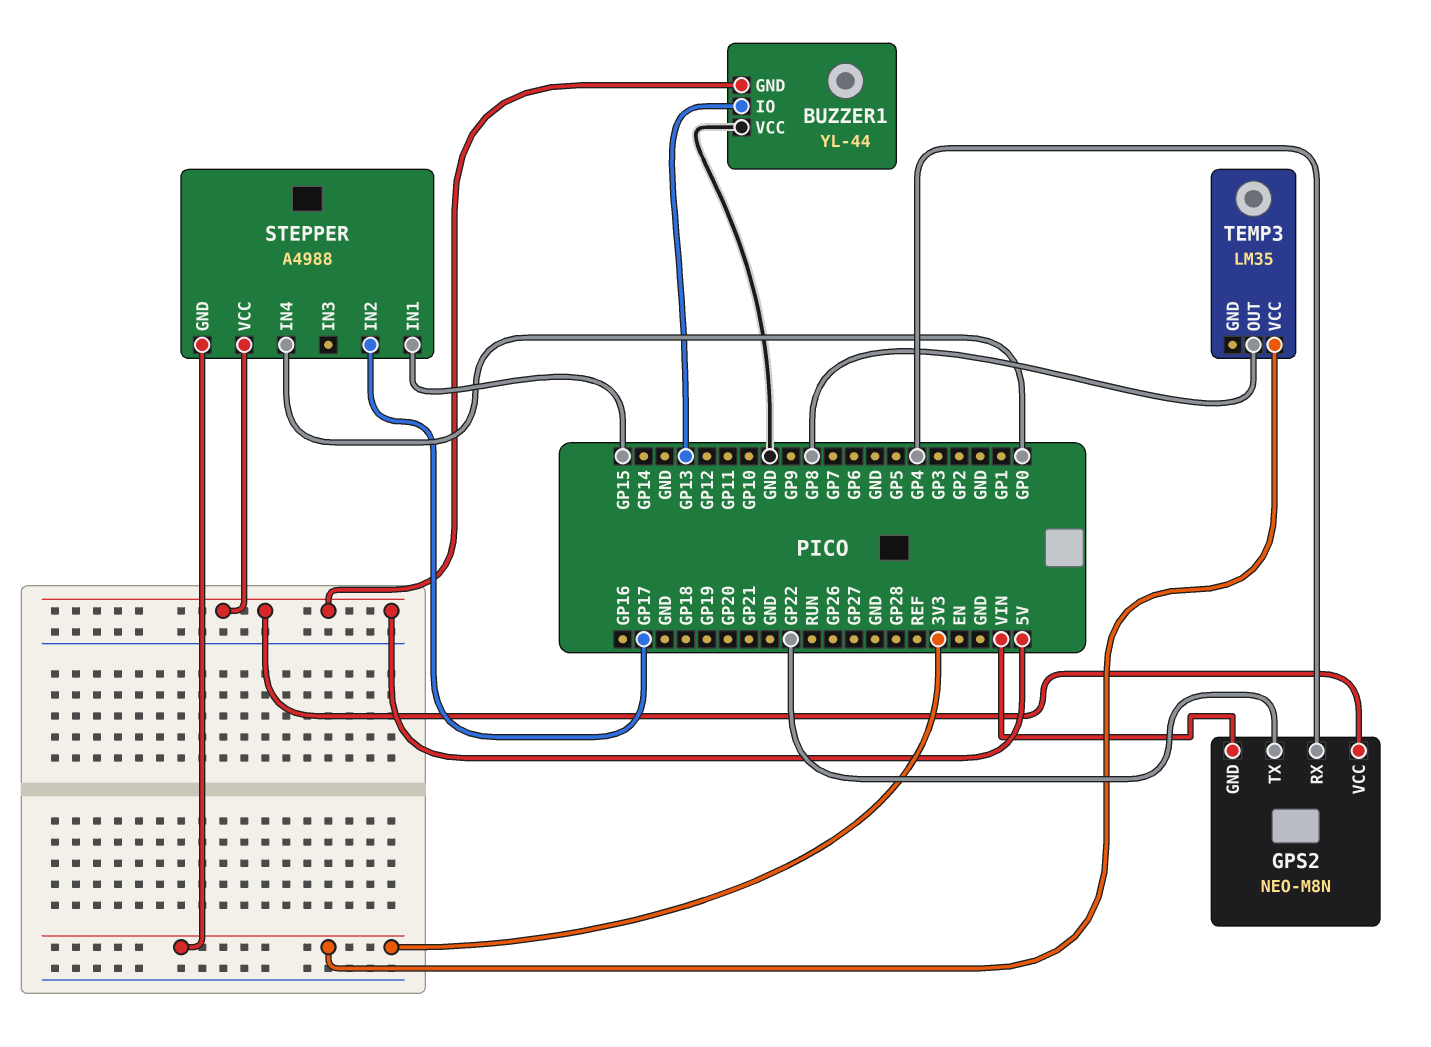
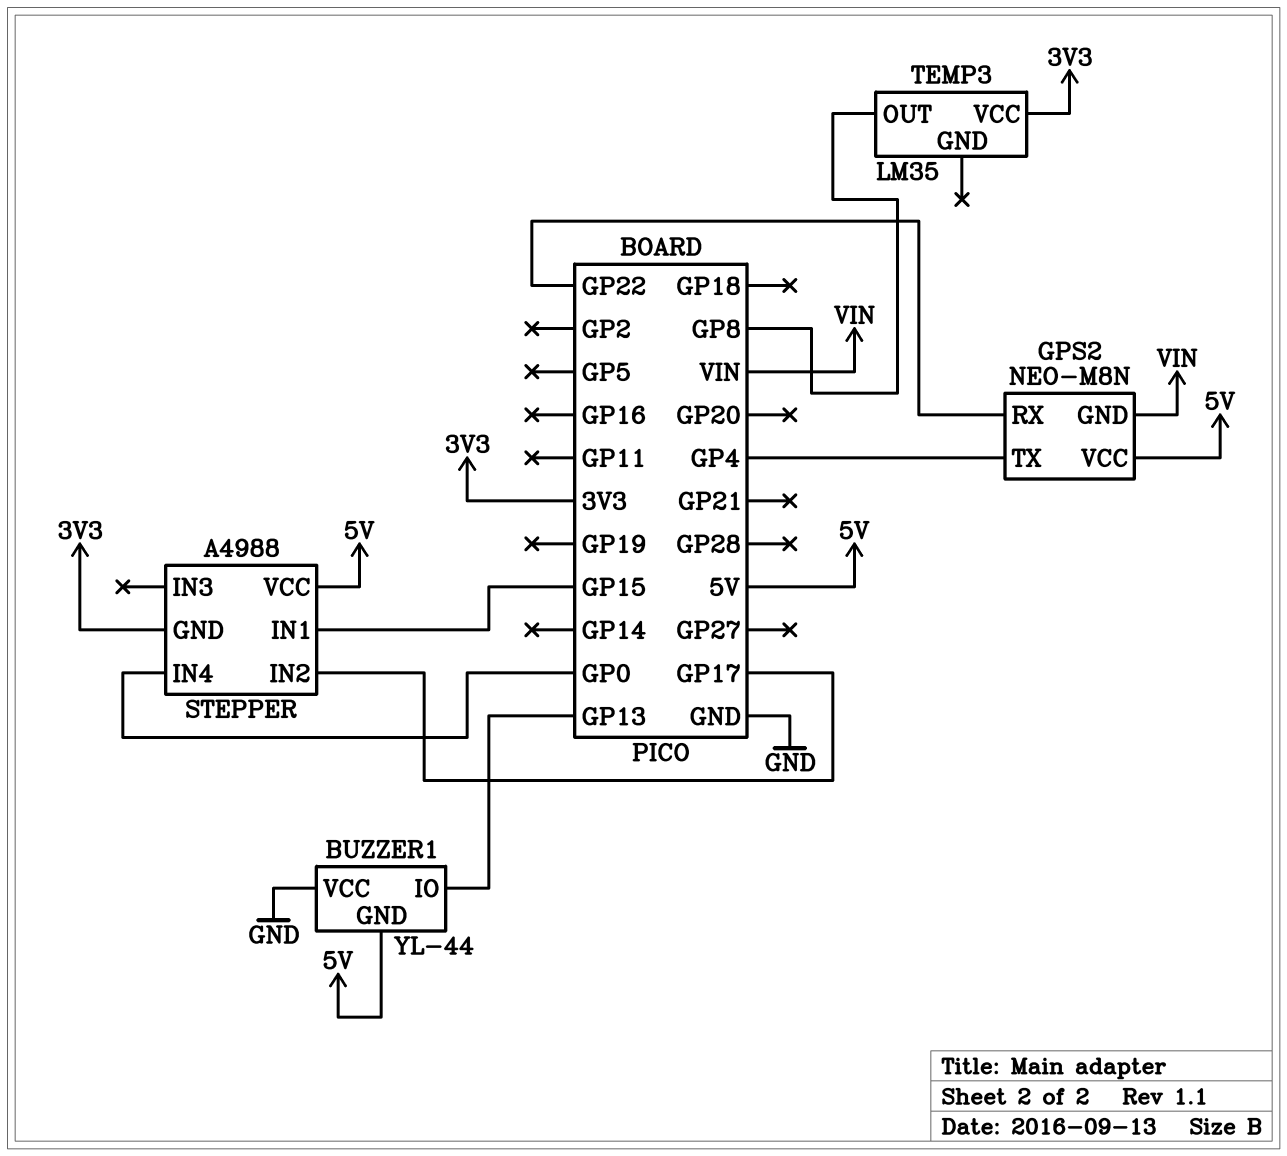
GPS2 pin RX: GP4 -> GP22
GPS2 pin TX: GP22 -> GP4

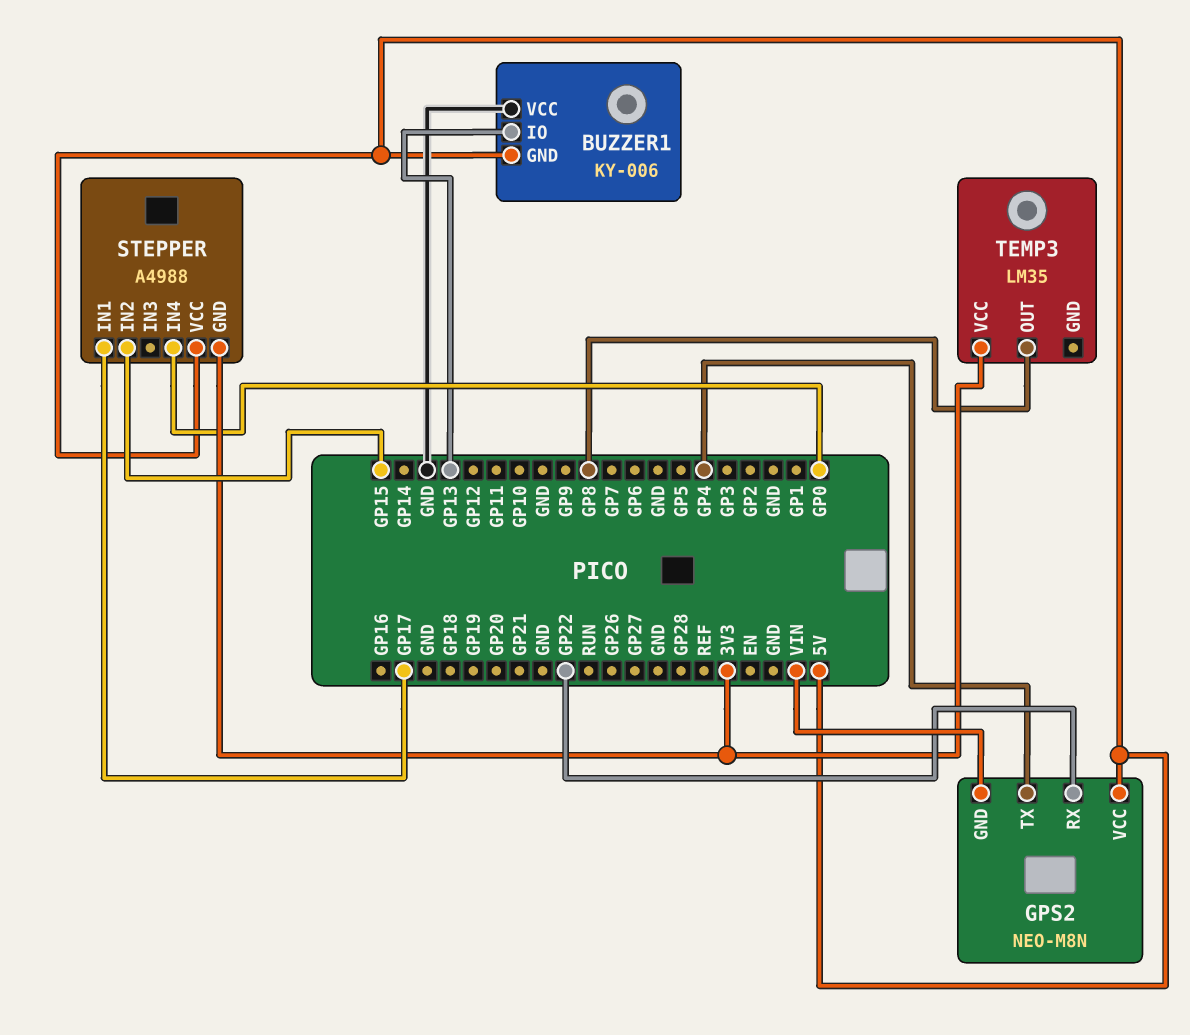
BUZZER1: YL-44 -> KY-006
STEPPER pin IN1: GP15 -> GP17
STEPPER pin IN2: GP17 -> GP15

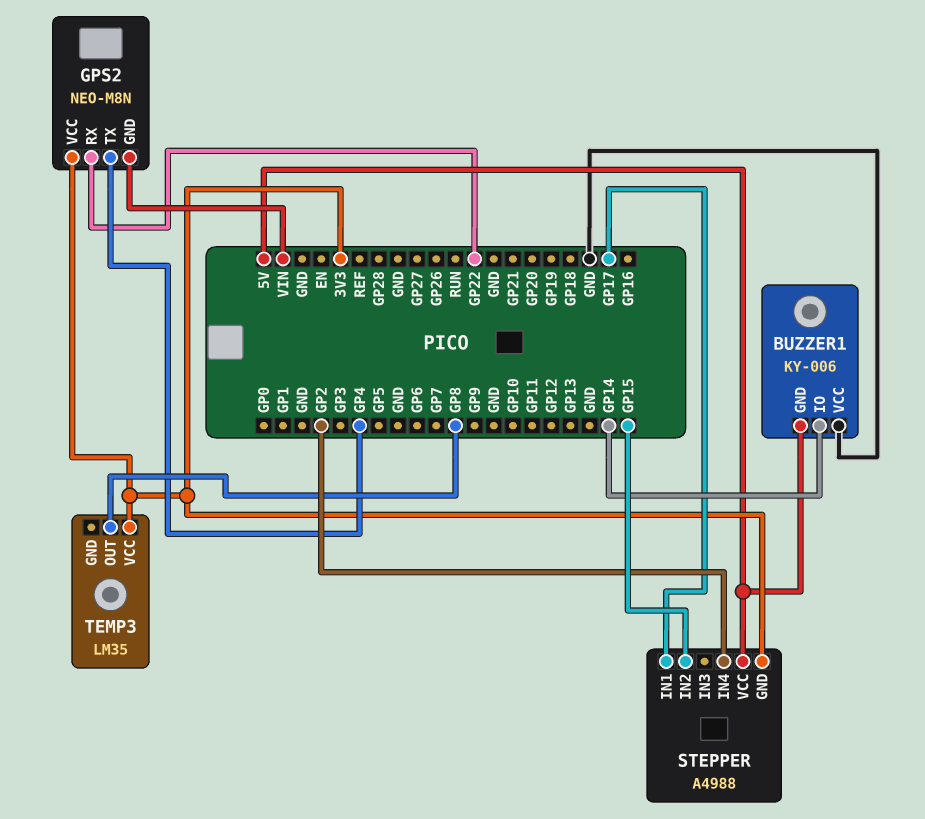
BUZZER1 pin IO: GP13 -> GP14
GPS2 pin VCC: 5V -> 3V3
STEPPER pin IN4: GP0 -> GP2

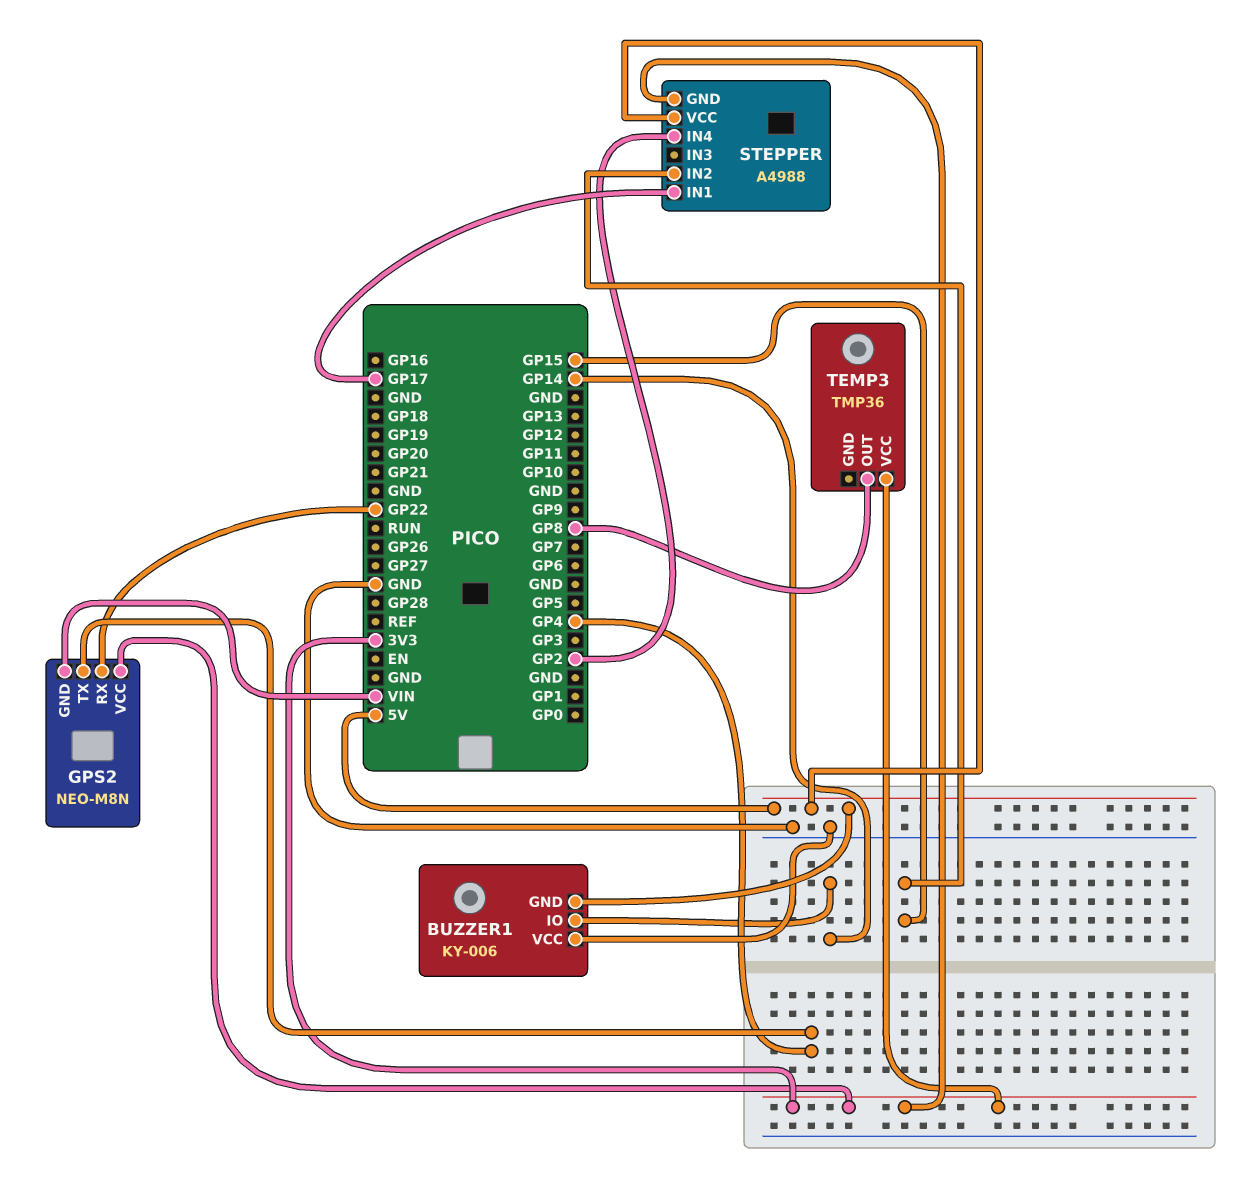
TEMP3: LM35 -> TMP36

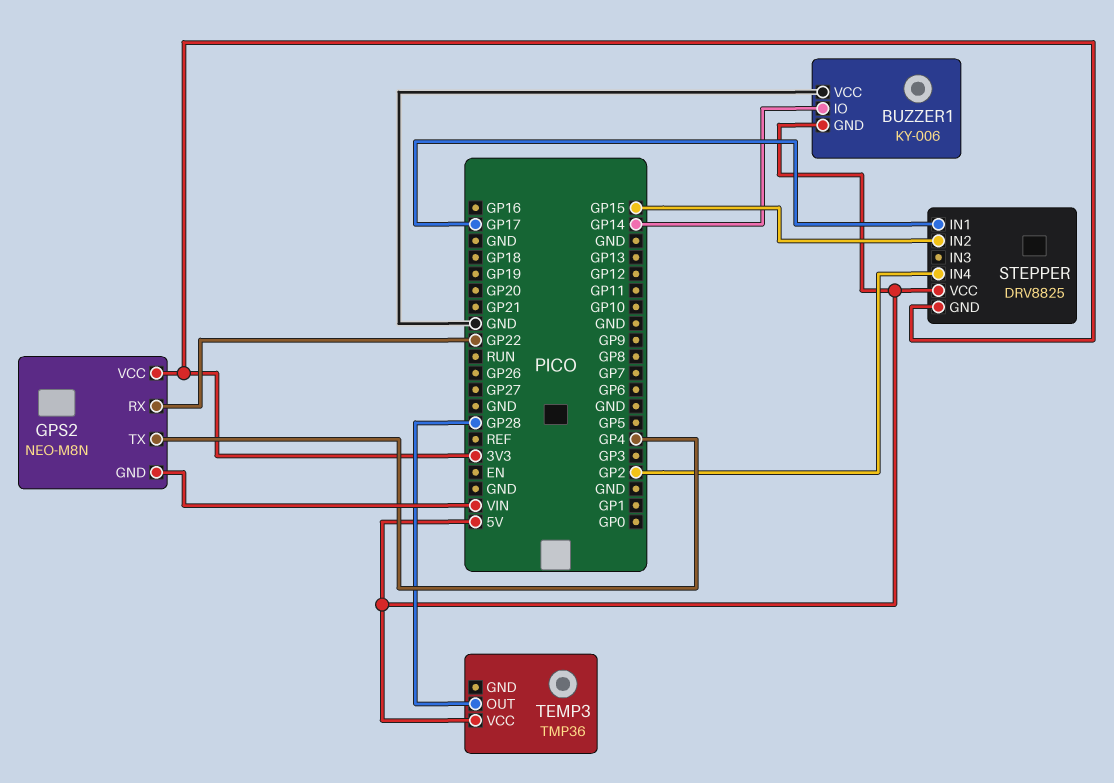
STEPPER: A4988 -> DRV8825
TEMP3 pin OUT: GP8 -> GP28
TEMP3 pin VCC: 3V3 -> 5V

